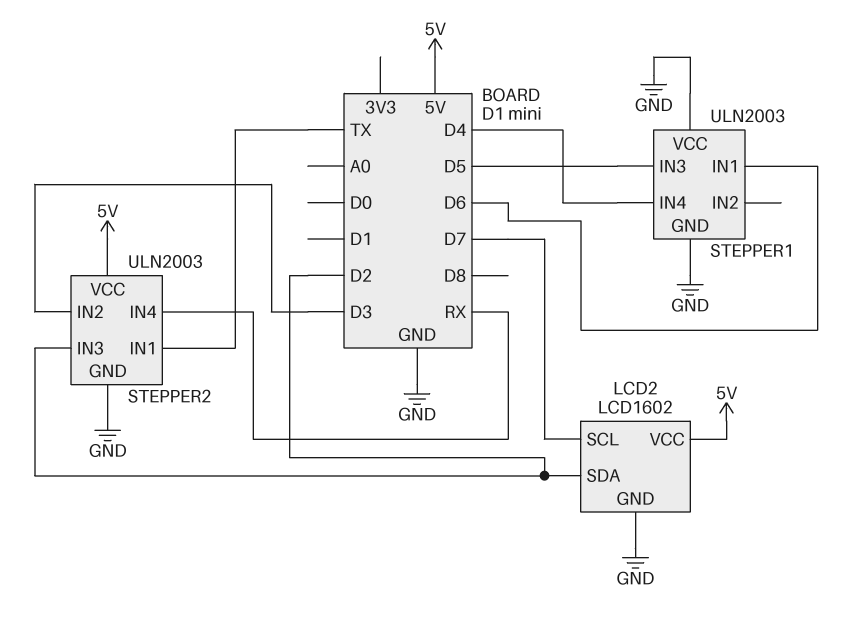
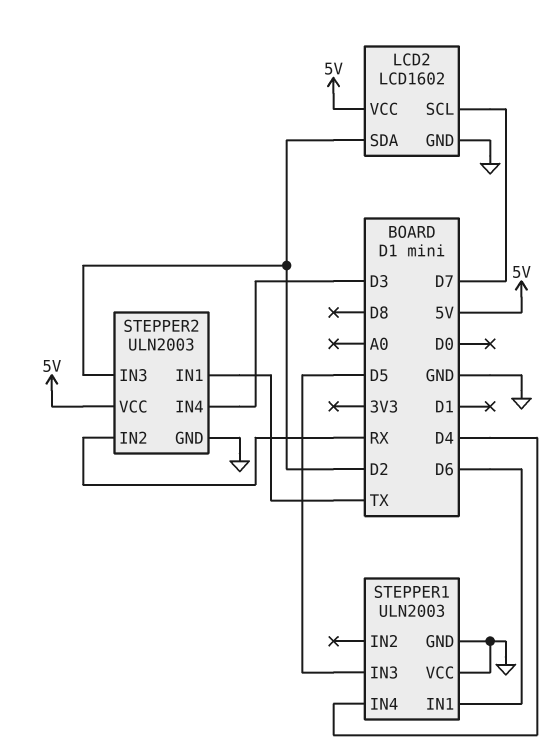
STEPPER2 pin IN2: D3 -> RX
STEPPER2 pin IN4: RX -> D3

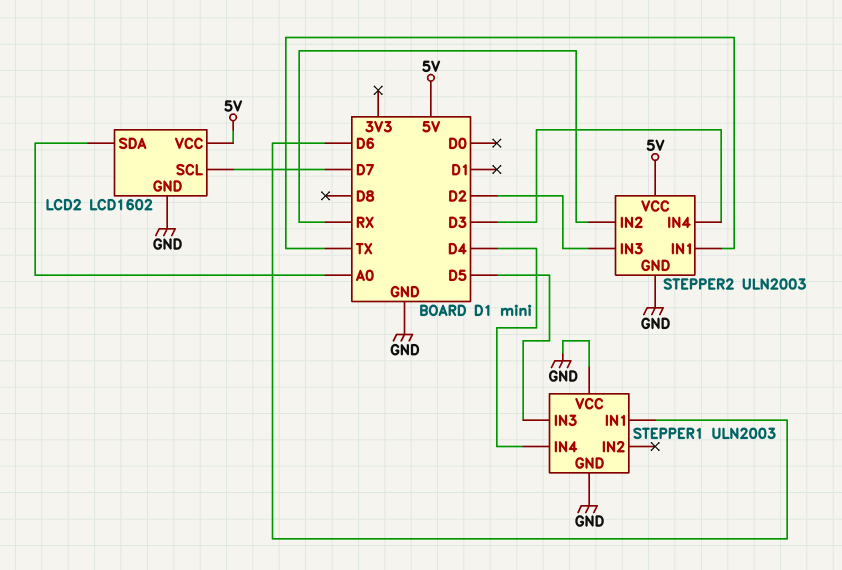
LCD2 pin SDA: D2 -> A0

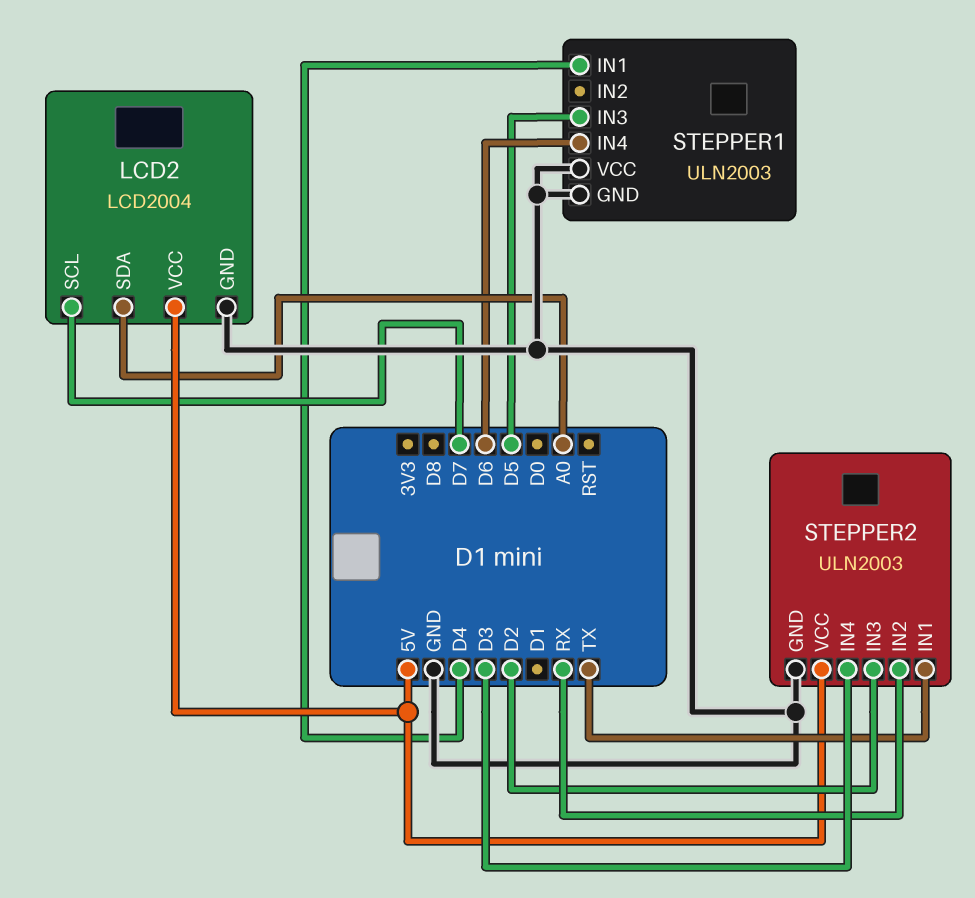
LCD2: LCD1602 -> LCD2004
STEPPER1 pin IN1: D6 -> D4
STEPPER1 pin IN4: D4 -> D6

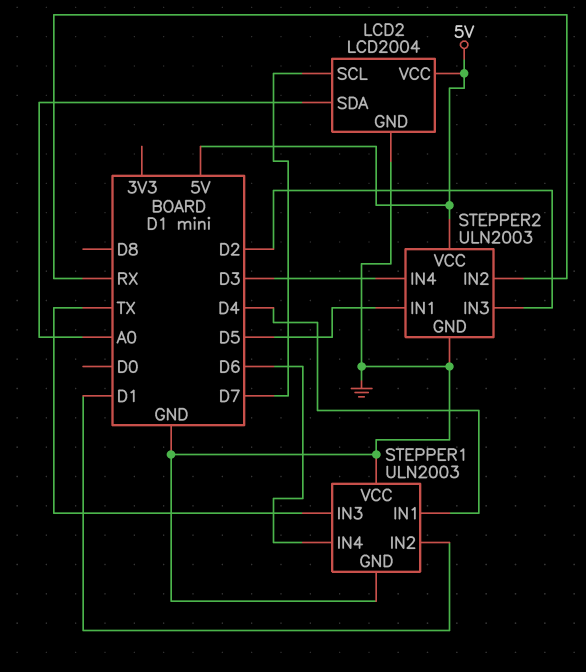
STEPPER1 pin IN2: none -> D1
STEPPER1 pin IN3: D5 -> TX
STEPPER2 pin IN1: TX -> D5

